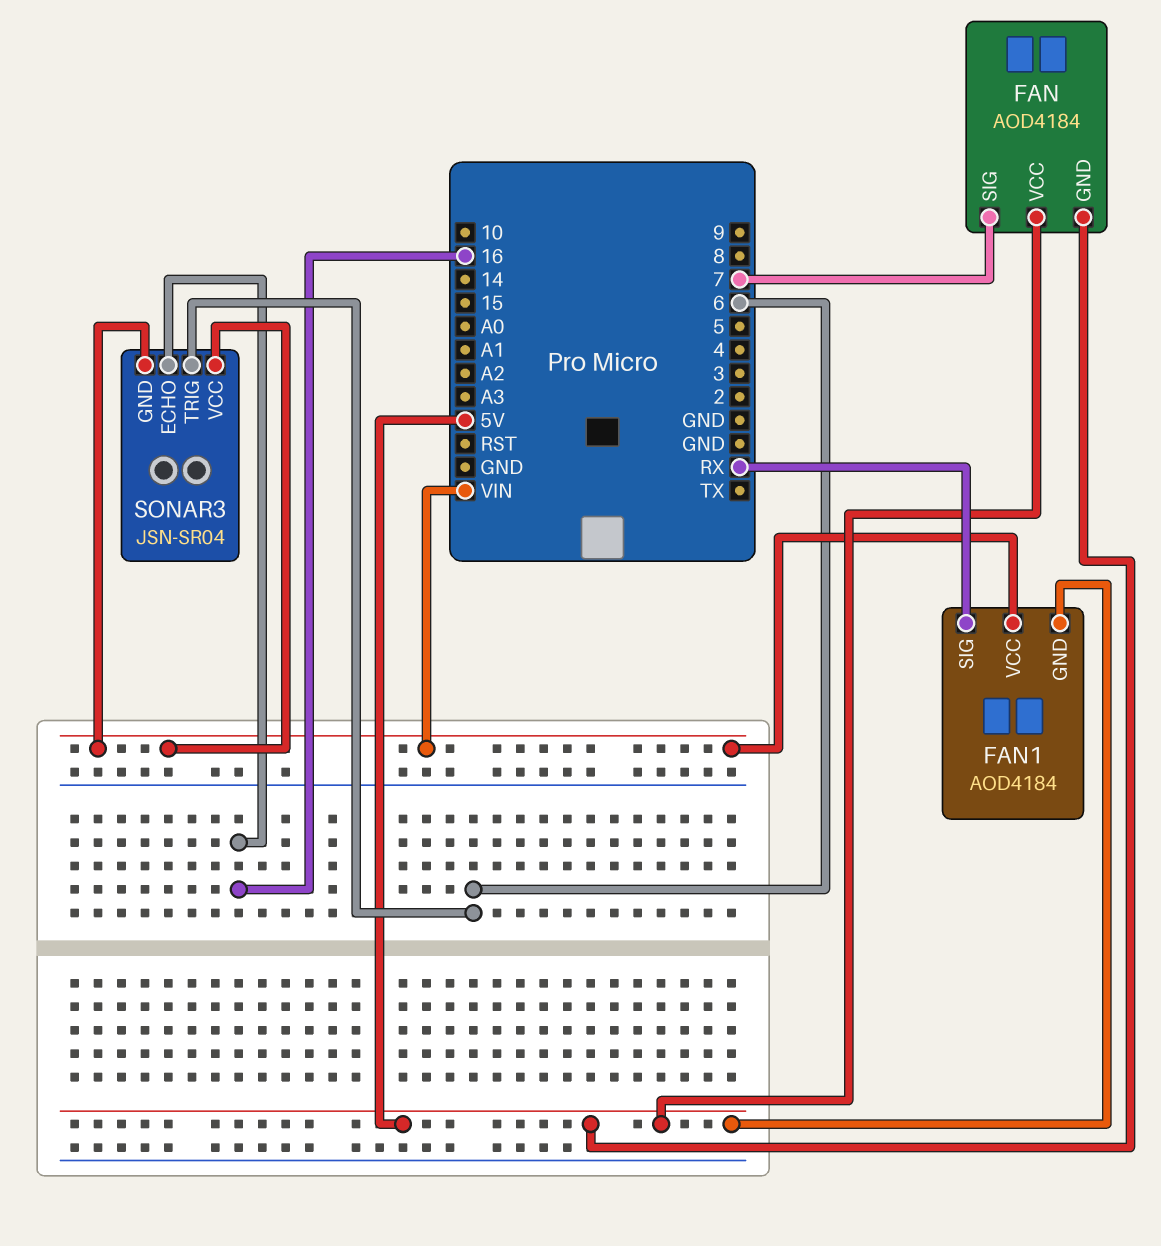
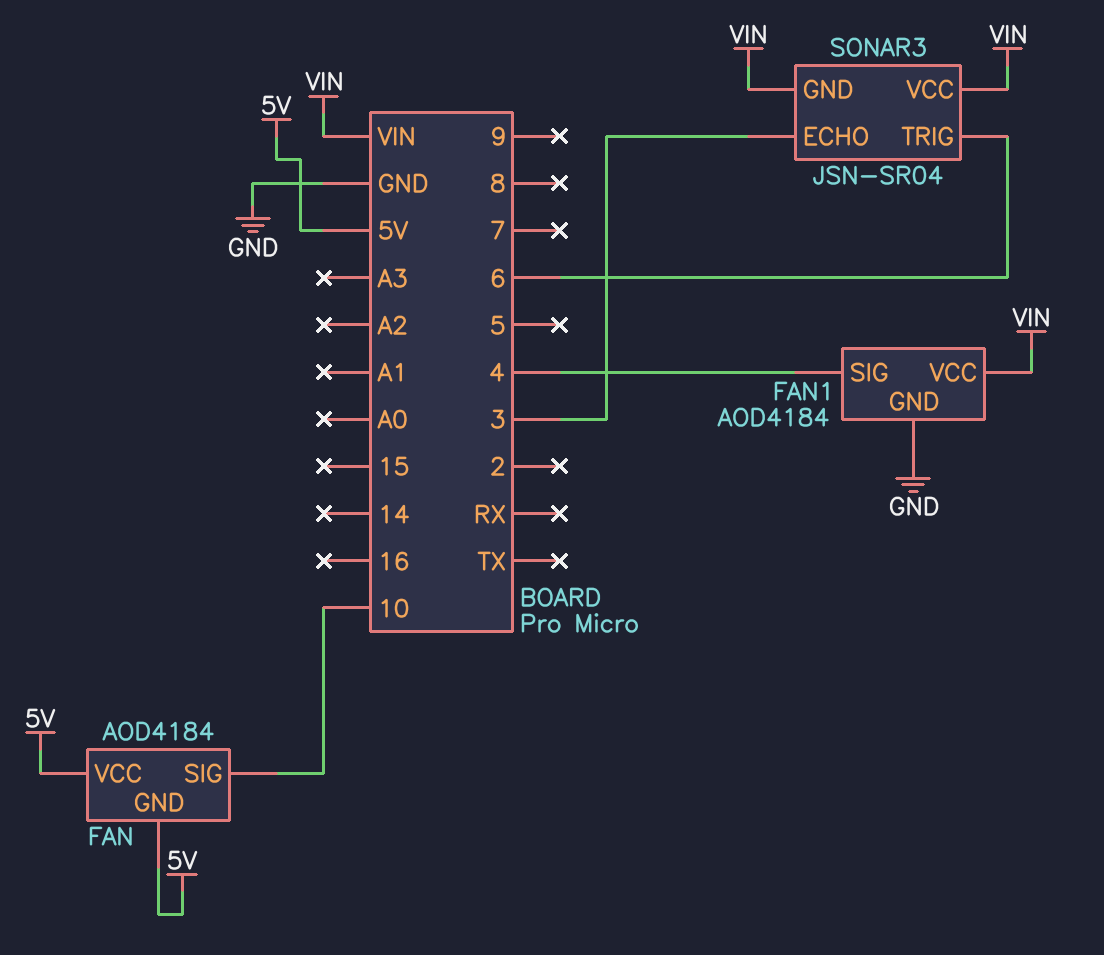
FAN pin SIG: 7 -> 10
FAN1 pin GND: 5V -> GND
FAN1 pin SIG: RX -> 4
SONAR3 pin ECHO: 16 -> 3

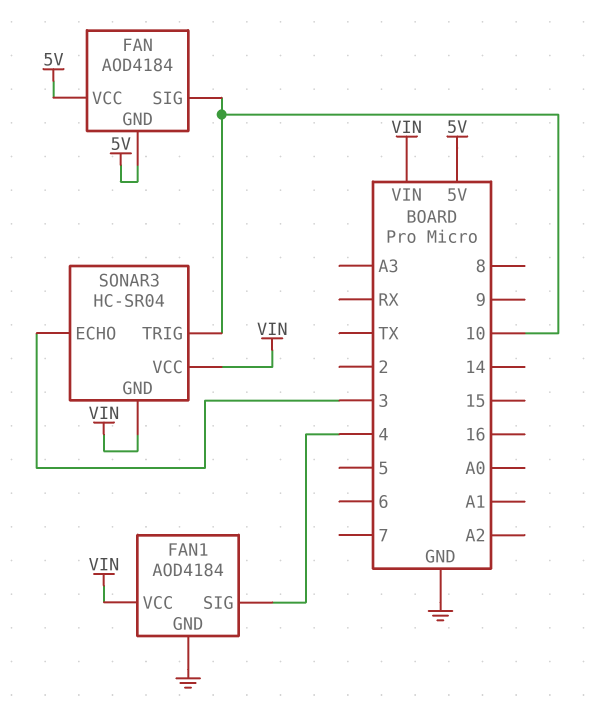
SONAR3: JSN-SR04 -> HC-SR04
SONAR3 pin TRIG: 6 -> 10

